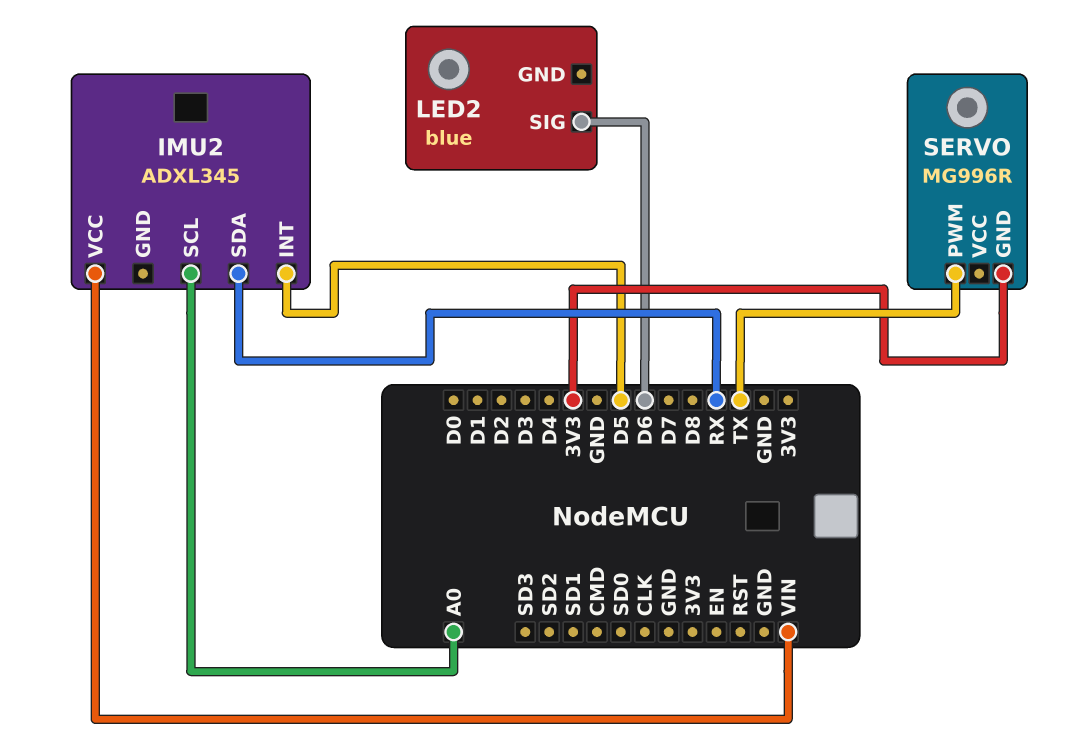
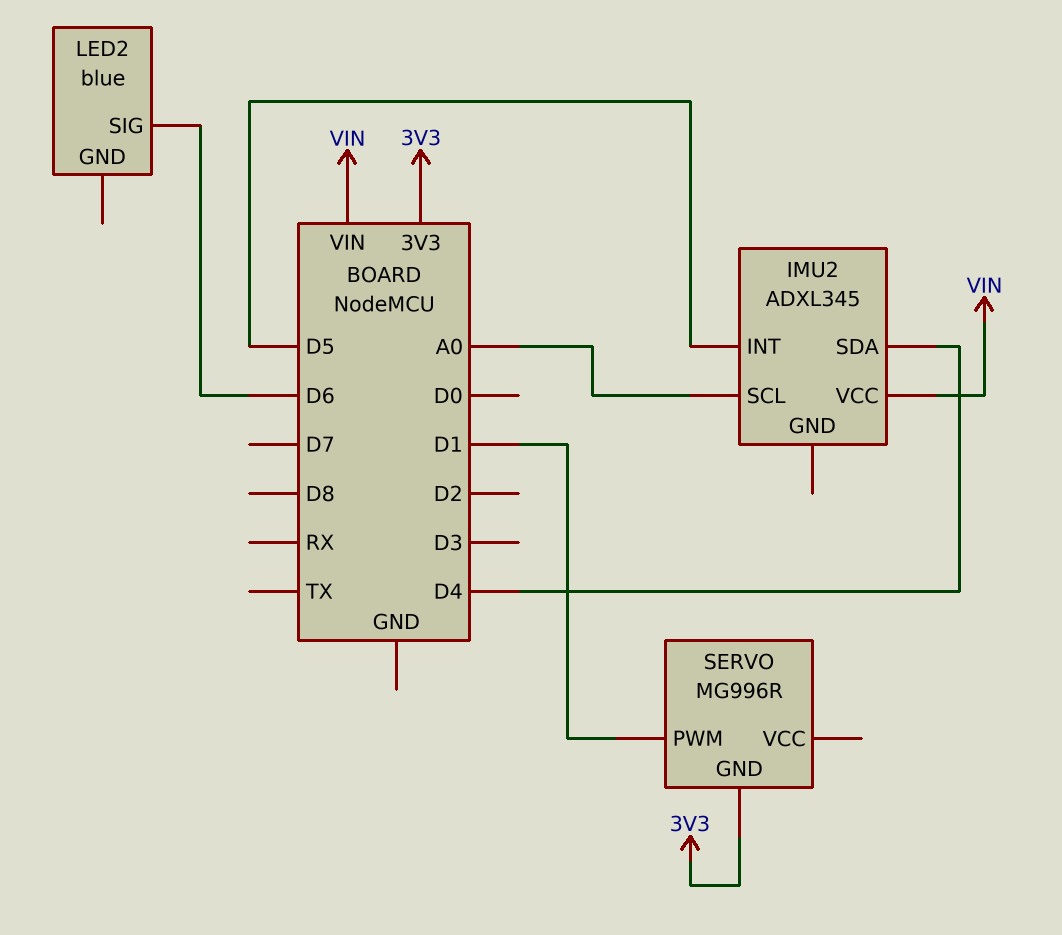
IMU2 pin SDA: RX -> D4
SERVO pin PWM: TX -> D1

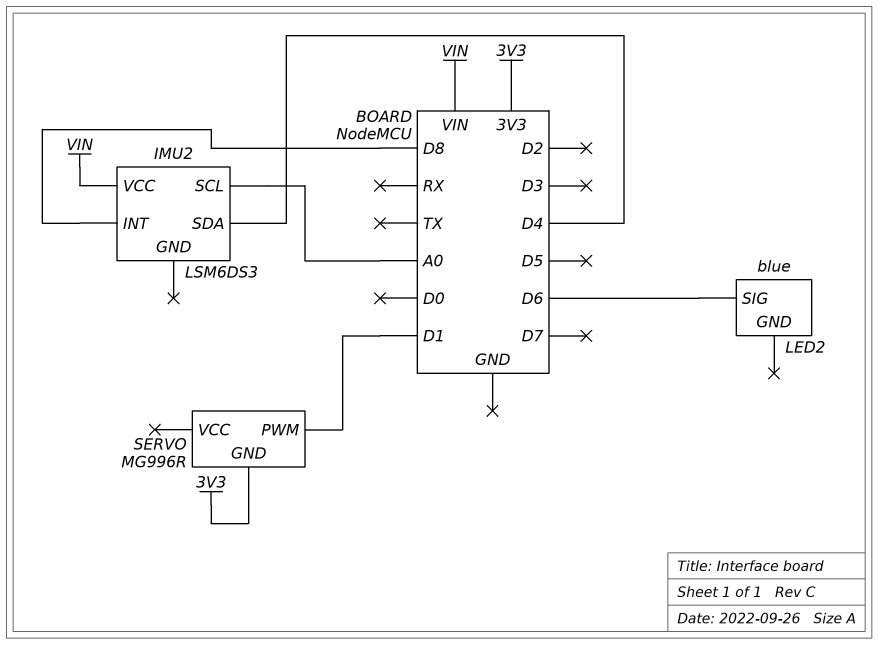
IMU2: ADXL345 -> LSM6DS3
IMU2 pin INT: D5 -> D8

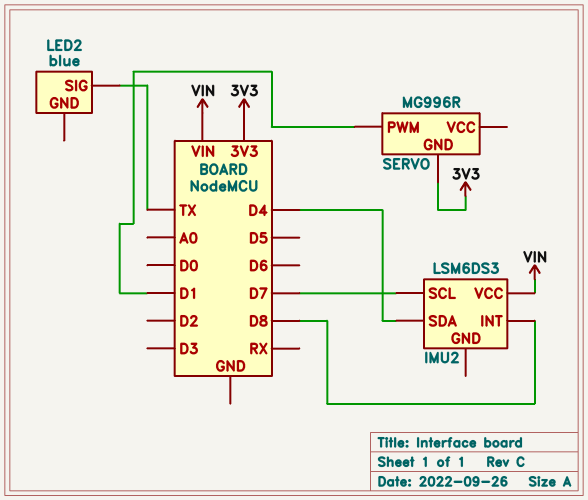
IMU2 pin SCL: A0 -> D7
LED2 pin SIG: D6 -> TX

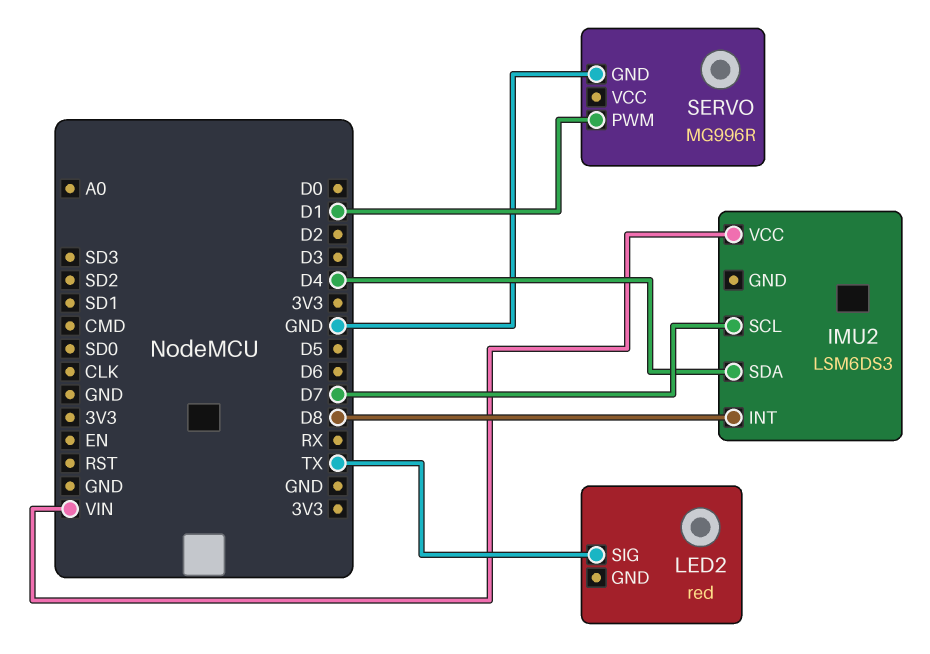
LED2: blue -> red
SERVO pin GND: 3V3 -> GND

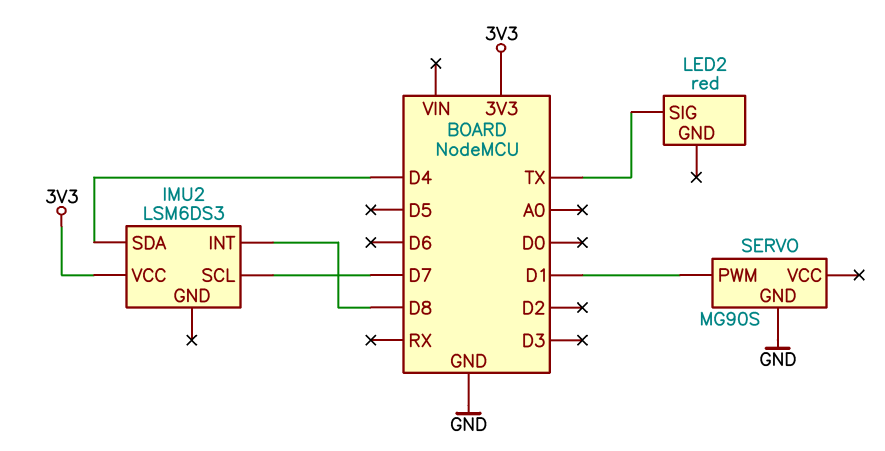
IMU2 pin VCC: VIN -> 3V3
SERVO: MG996R -> MG90S

